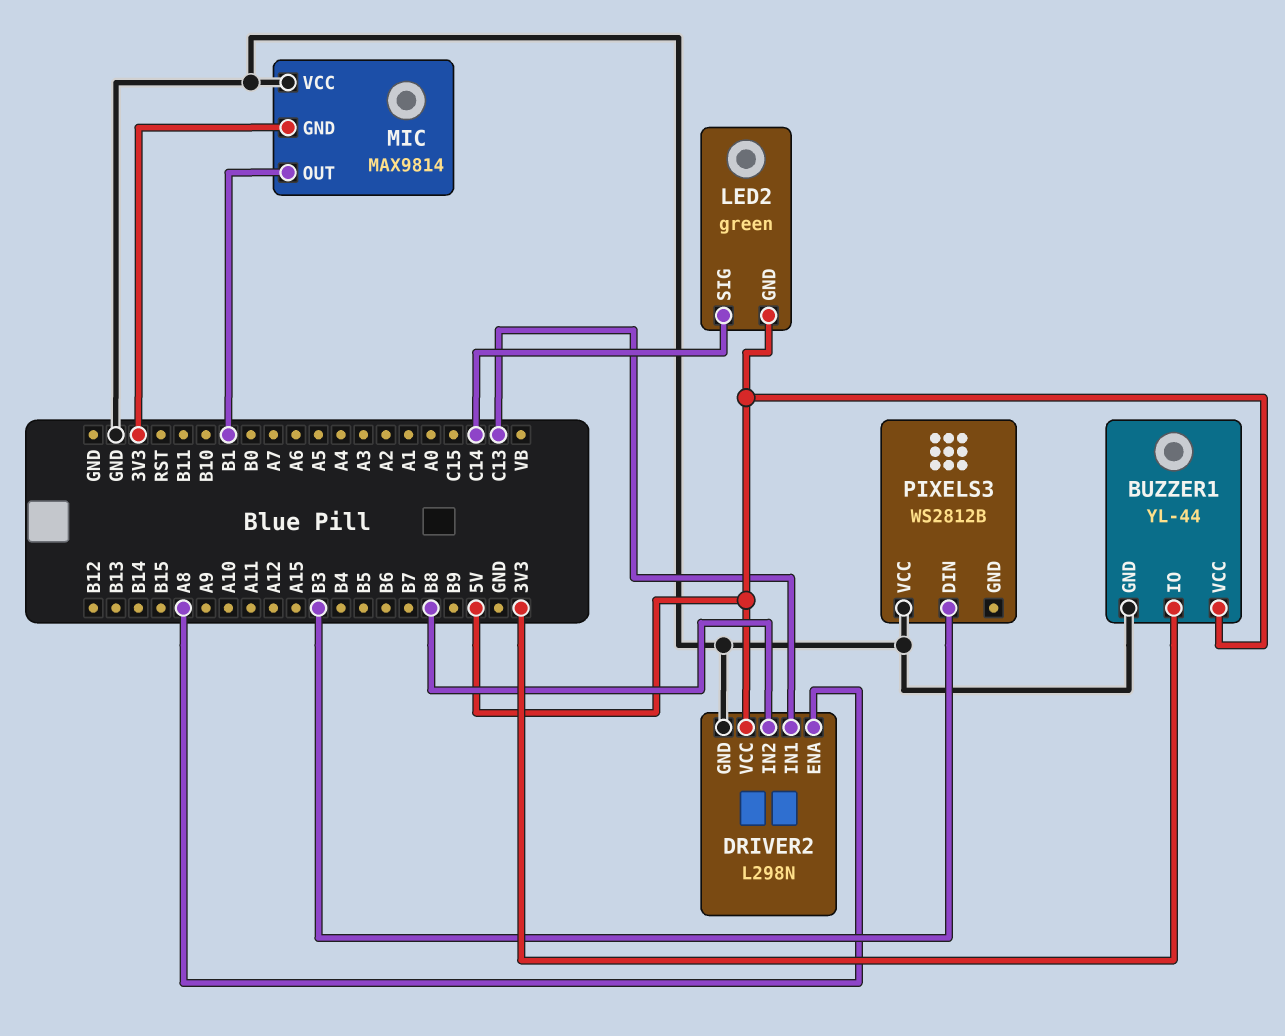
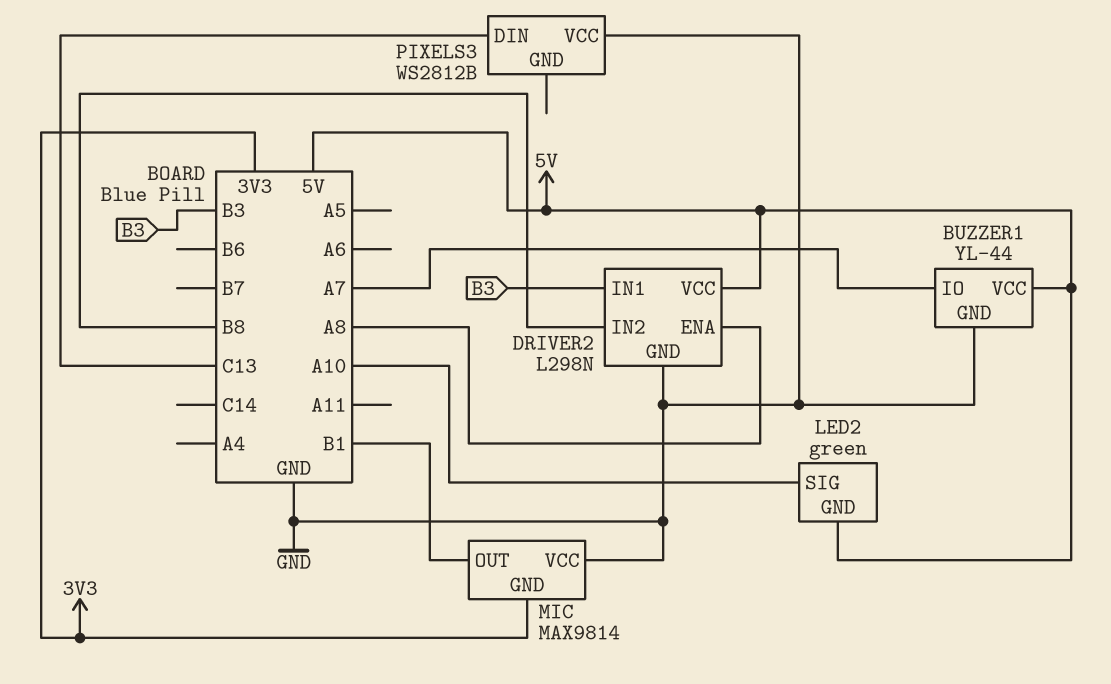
BUZZER1 pin IO: 3V3 -> A7
DRIVER2 pin IN1: C13 -> B3
LED2 pin SIG: C14 -> A10
PIXELS3 pin DIN: B3 -> C13

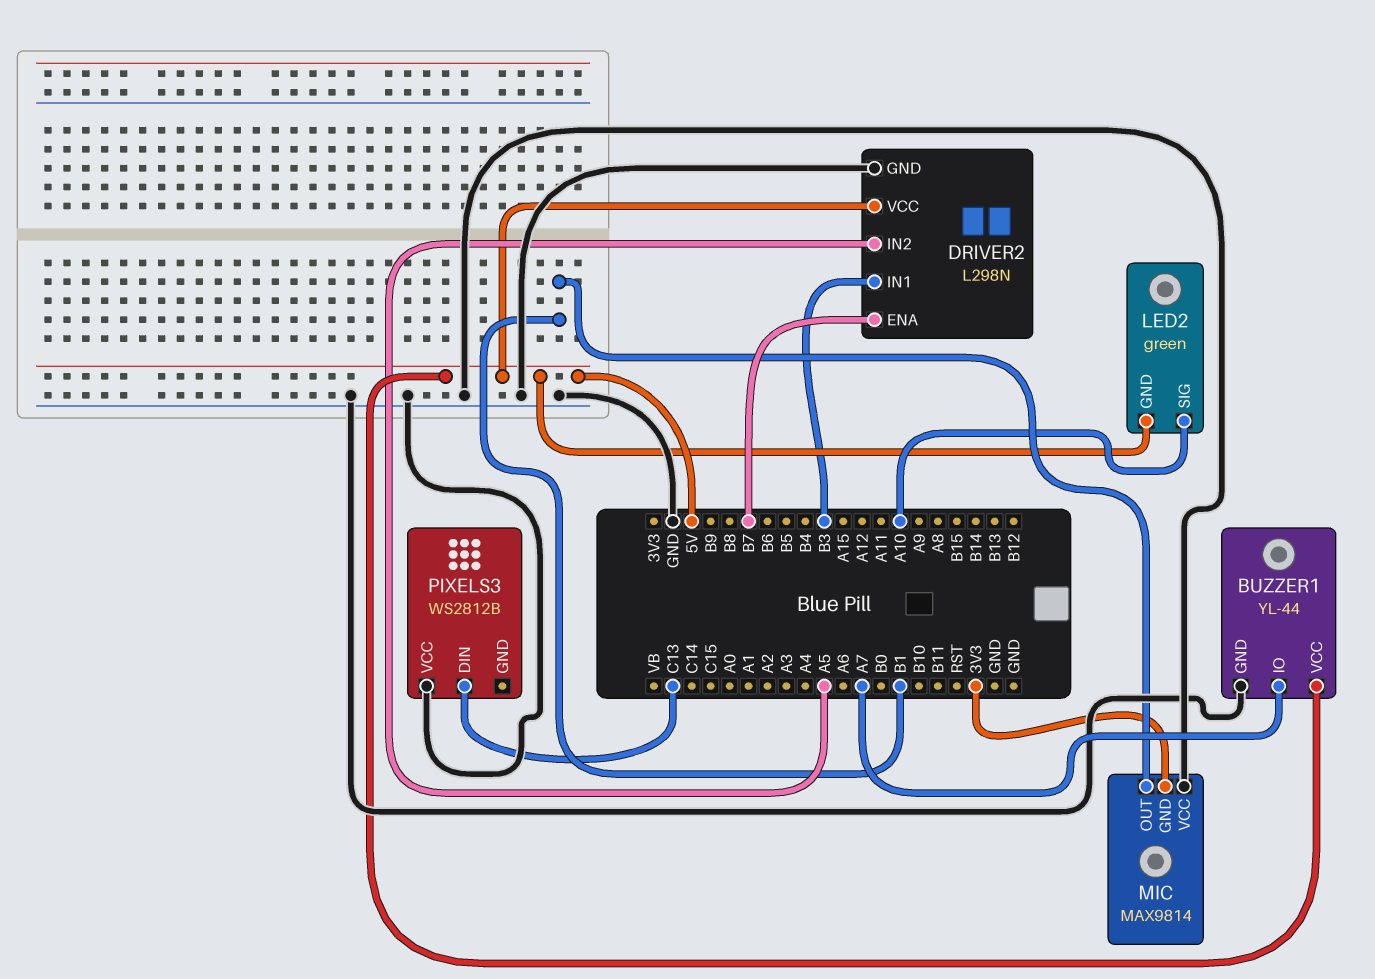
DRIVER2 pin ENA: A8 -> B7
DRIVER2 pin IN2: B8 -> A5

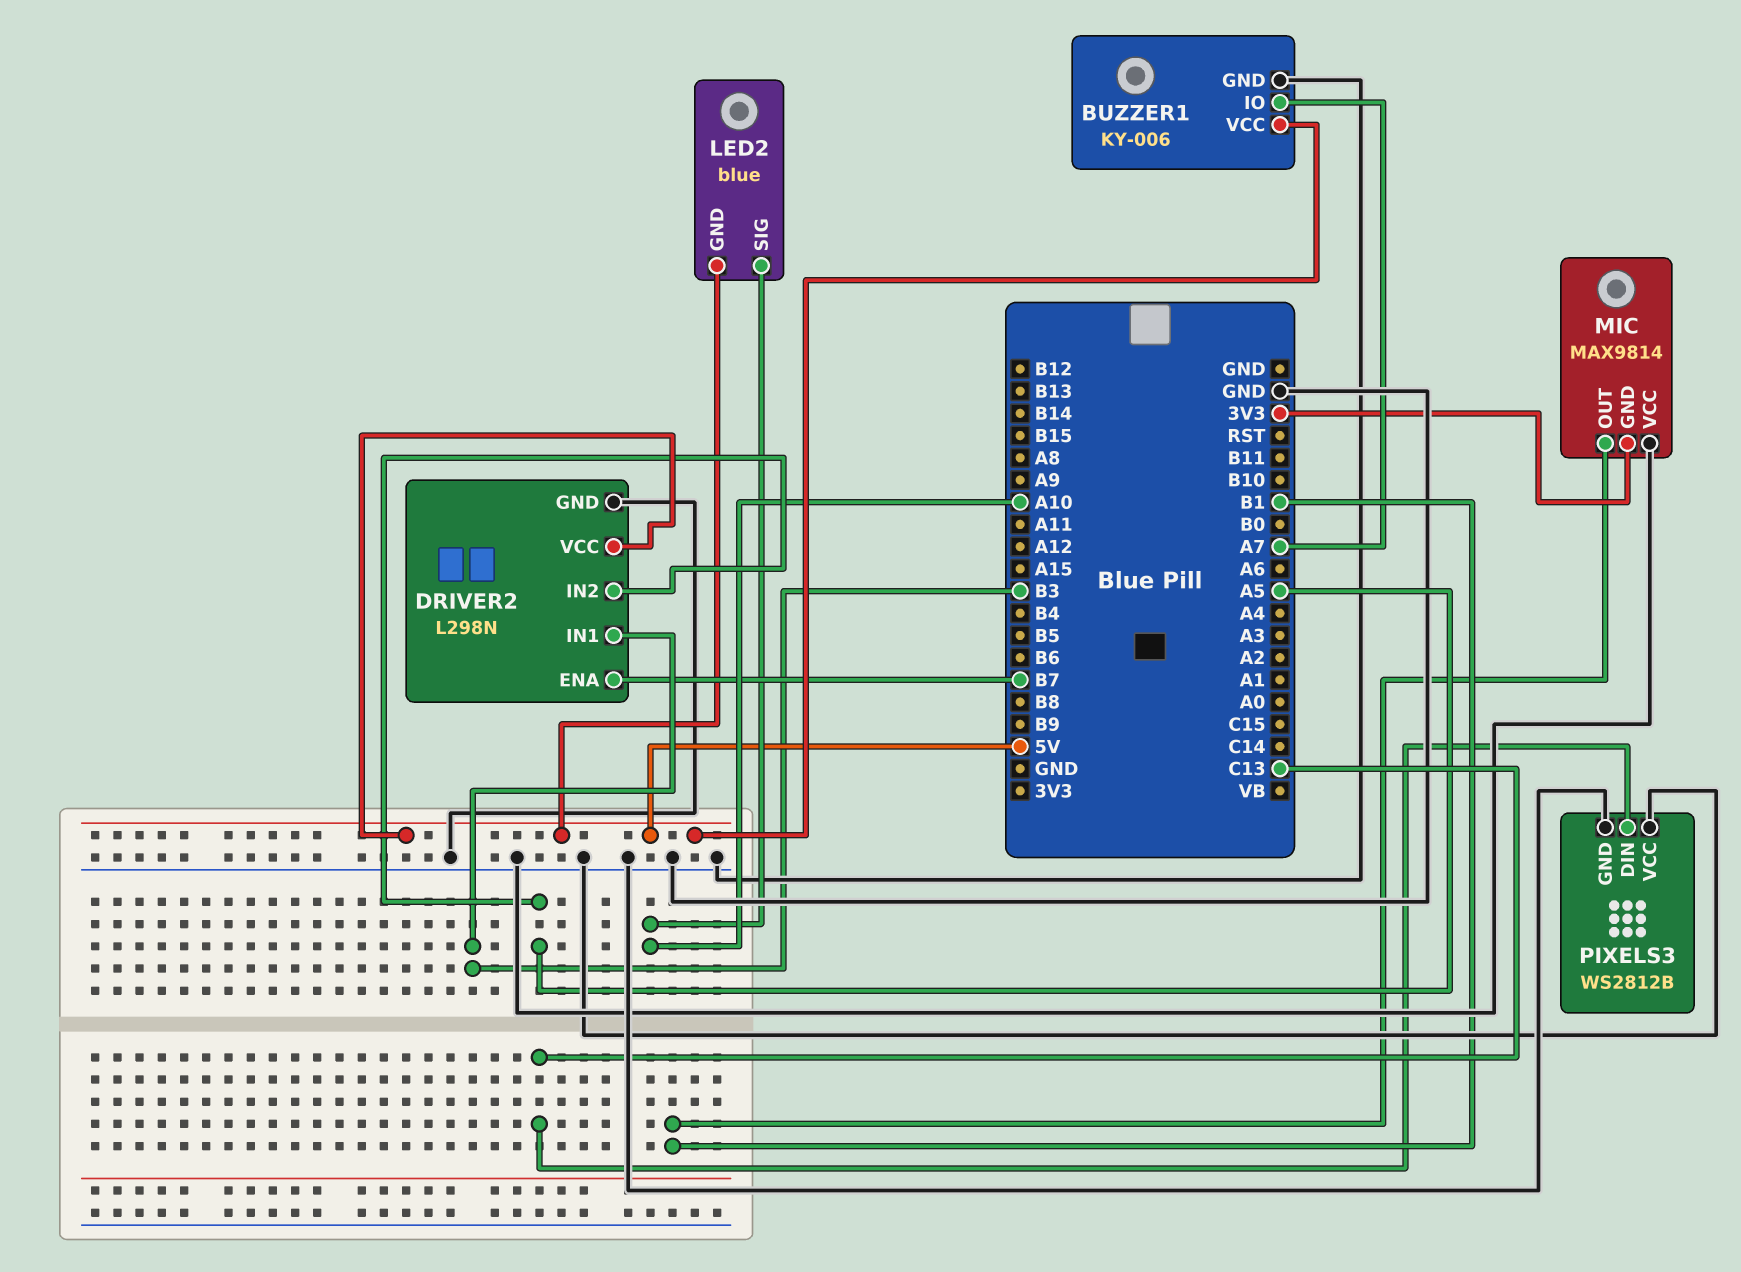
BUZZER1: YL-44 -> KY-006
LED2: green -> blue
PIXELS3 pin GND: none -> GND

